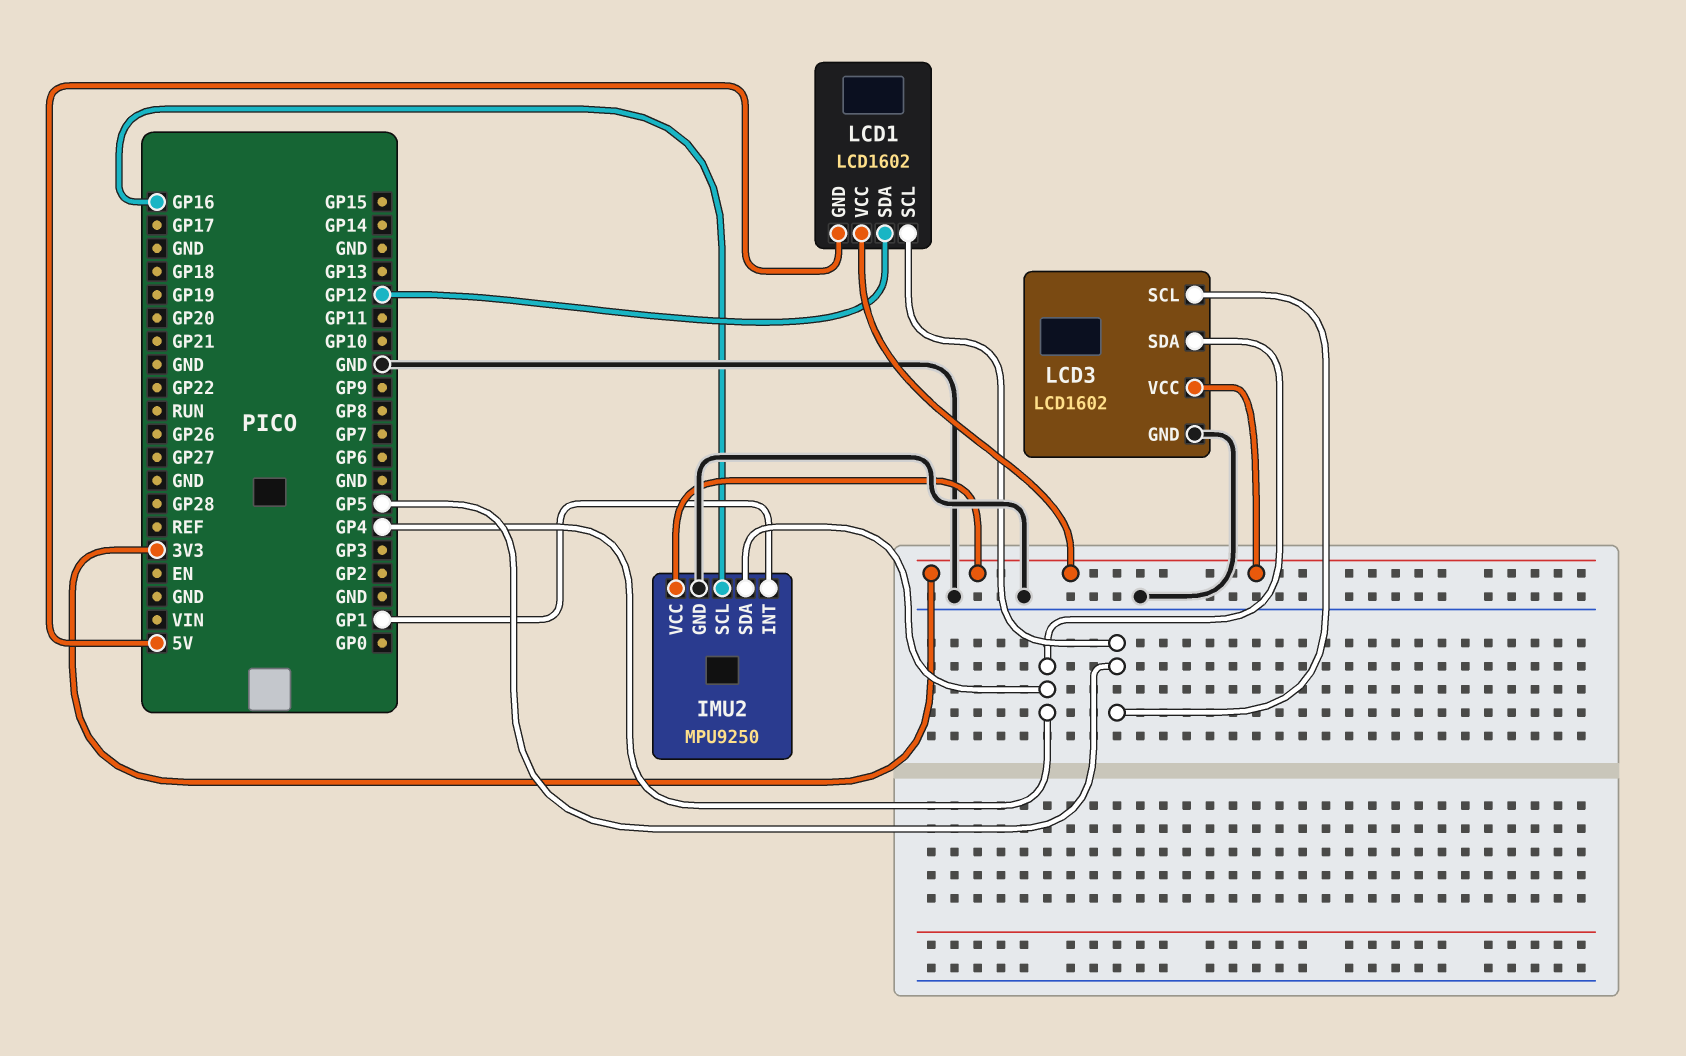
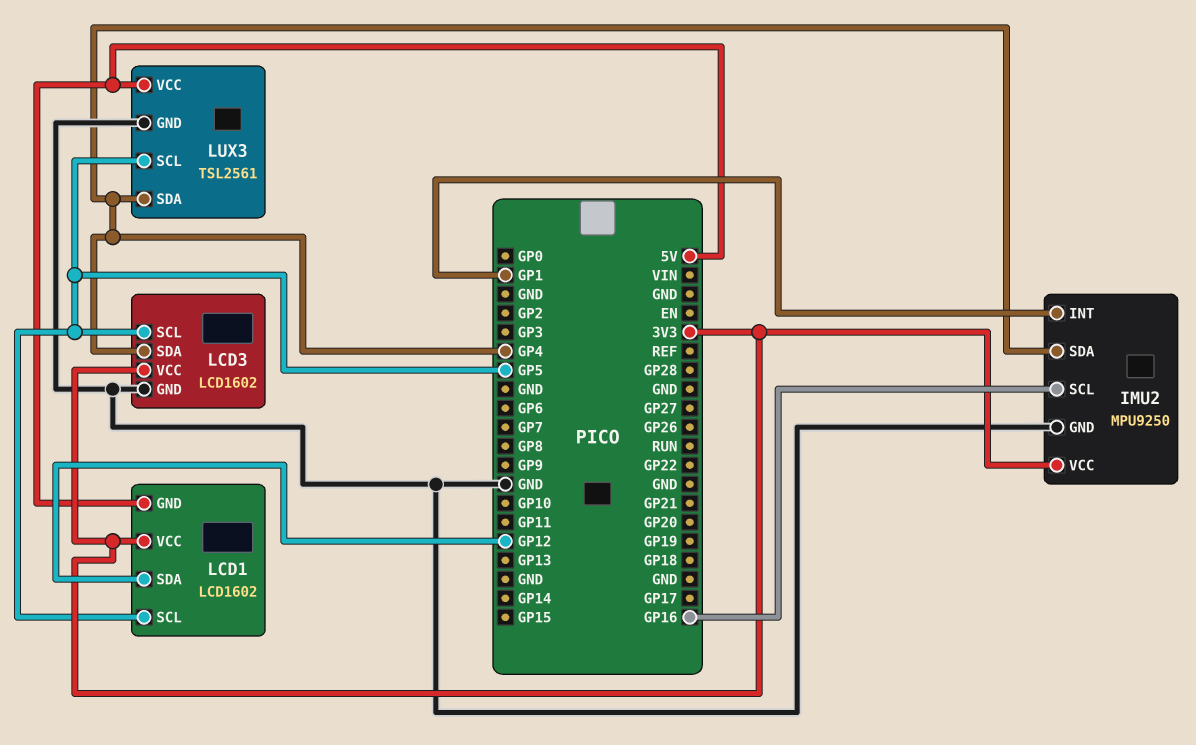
LUX3: none -> TSL2561
LUX3 pin GND: none -> GND
LUX3 pin SCL: none -> GP5
LUX3 pin SDA: none -> GP4
LUX3 pin VCC: none -> 5V

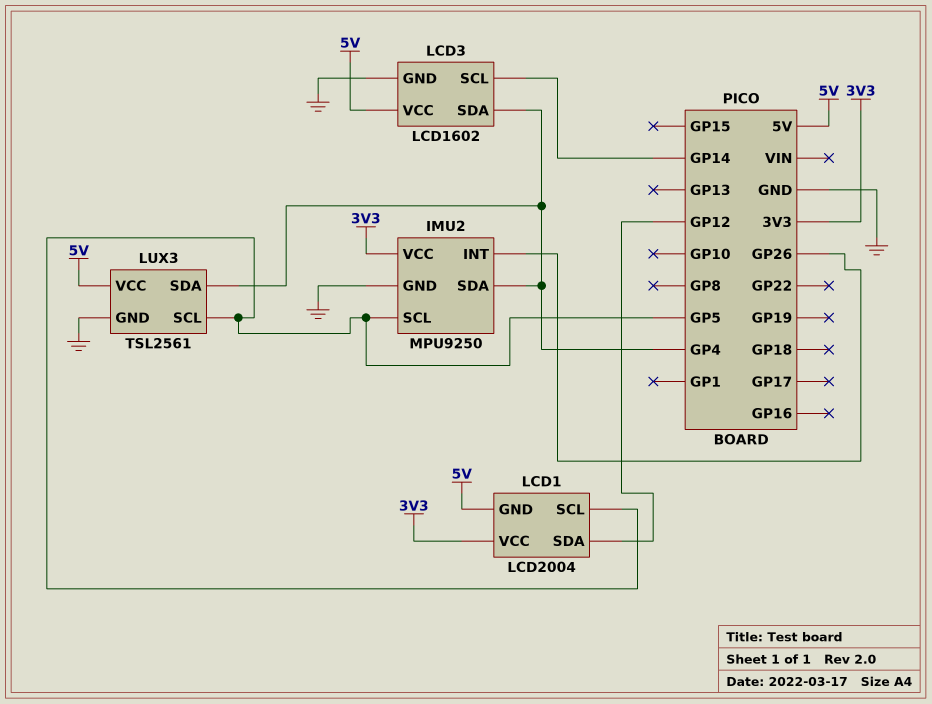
IMU2 pin INT: GP1 -> GP26
IMU2 pin SCL: GP16 -> GP5
LCD1: LCD1602 -> LCD2004
LCD3 pin SCL: GP5 -> GP14
LCD3 pin VCC: 3V3 -> 5V

